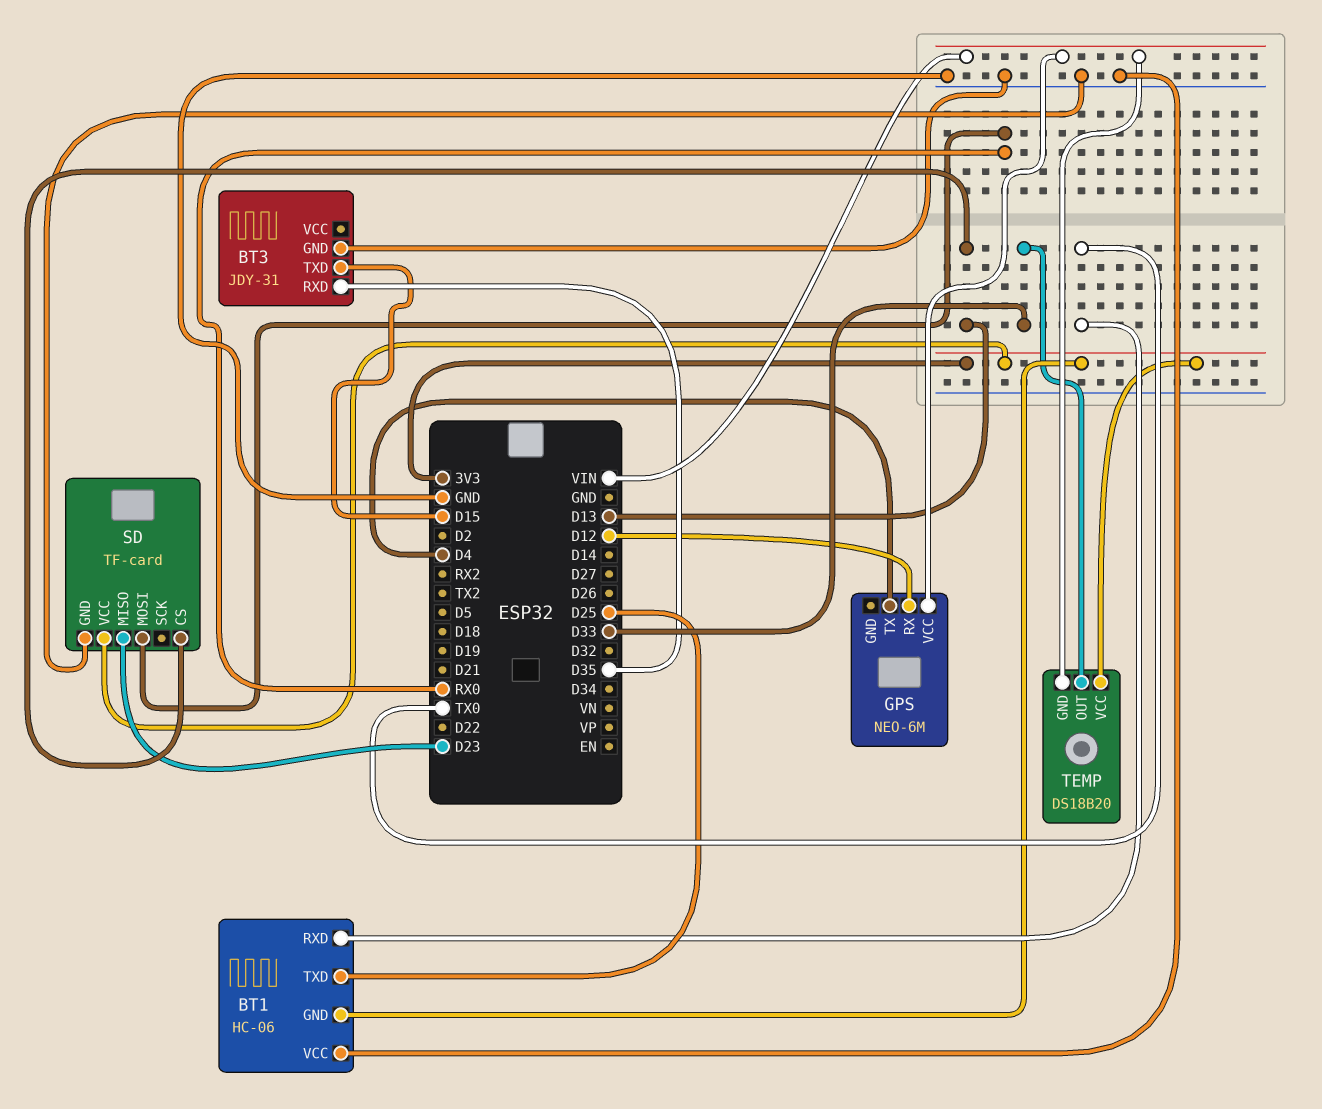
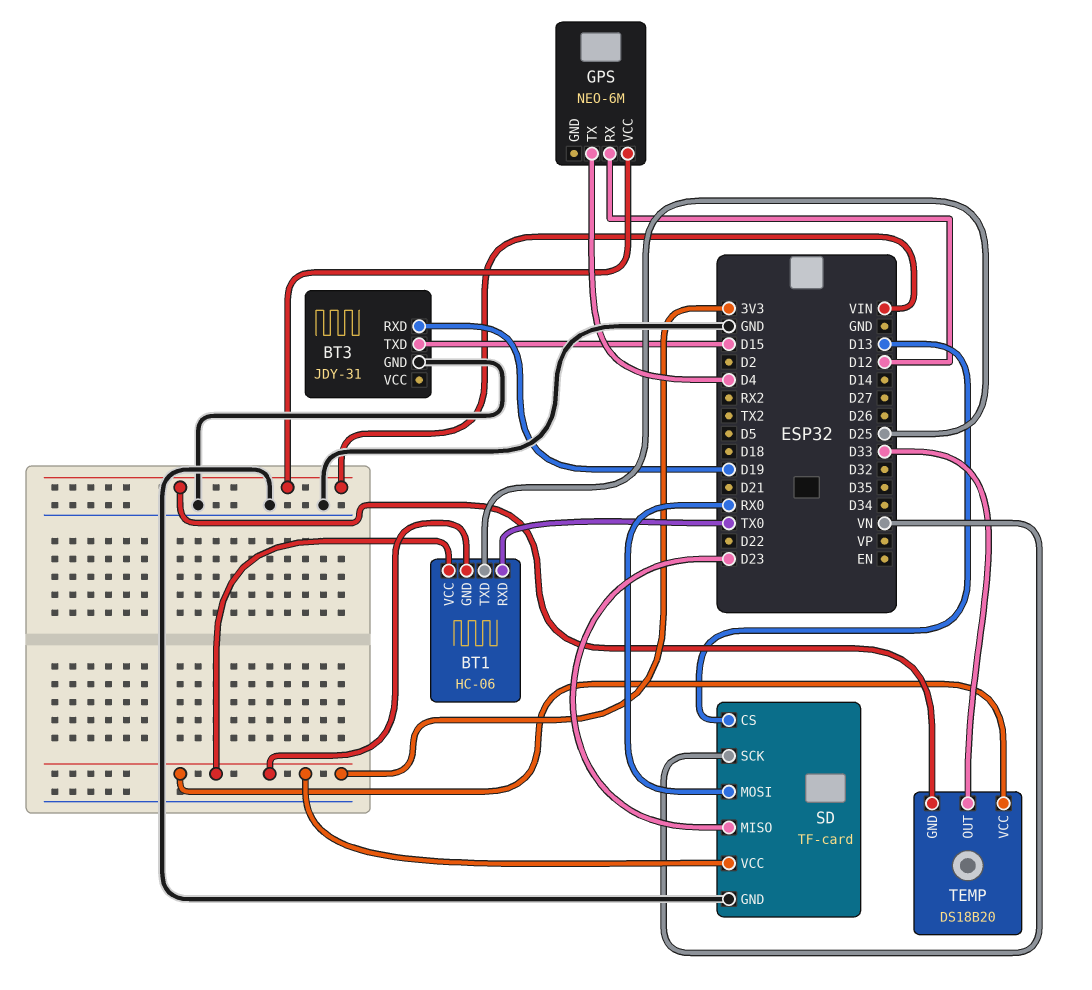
BT1 pin VCC: GND -> 3V3
BT3 pin RXD: D35 -> D19
SD pin SCK: none -> VN

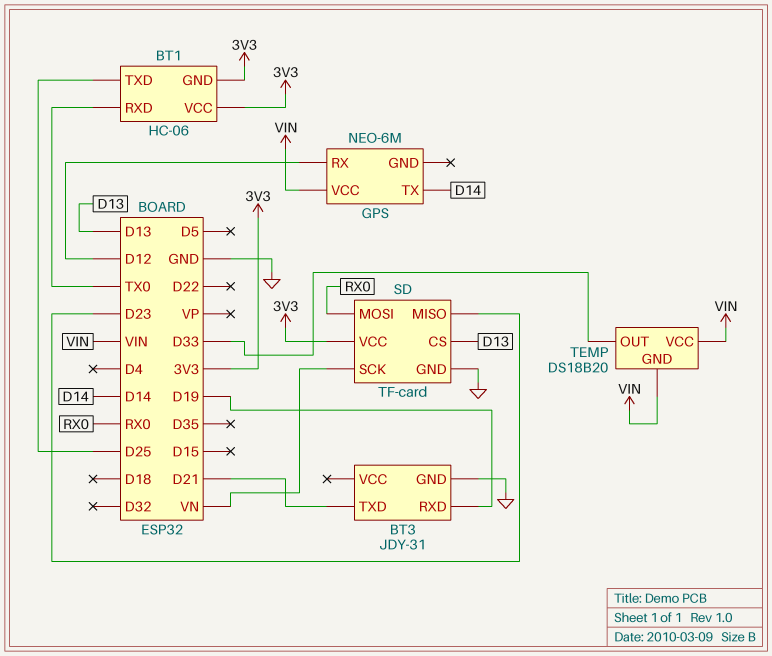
BT3 pin TXD: D15 -> D21
GPS pin TX: D4 -> D14
TEMP pin VCC: 3V3 -> VIN

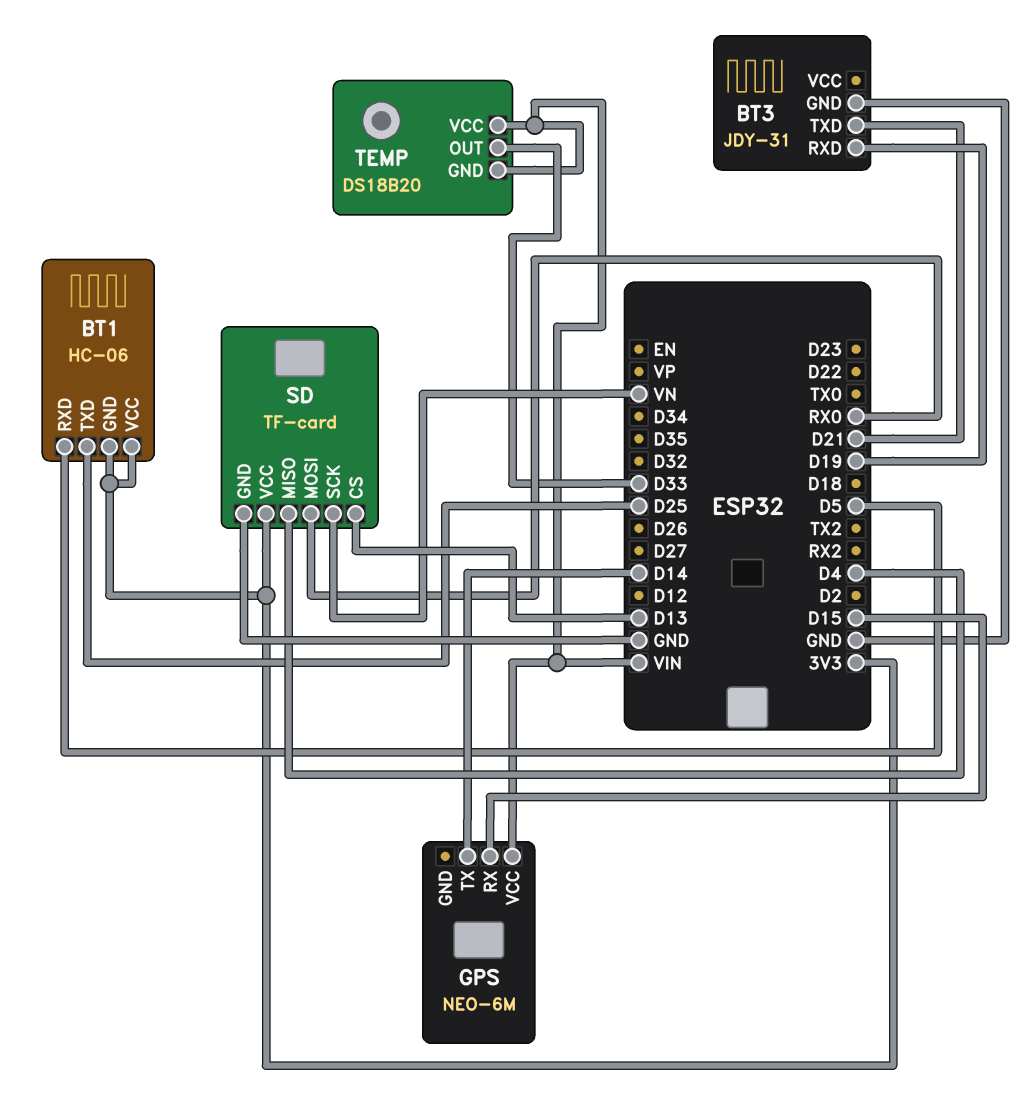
BT1 pin RXD: TX0 -> D5
GPS pin RX: D12 -> D15
SD pin MISO: D23 -> D4

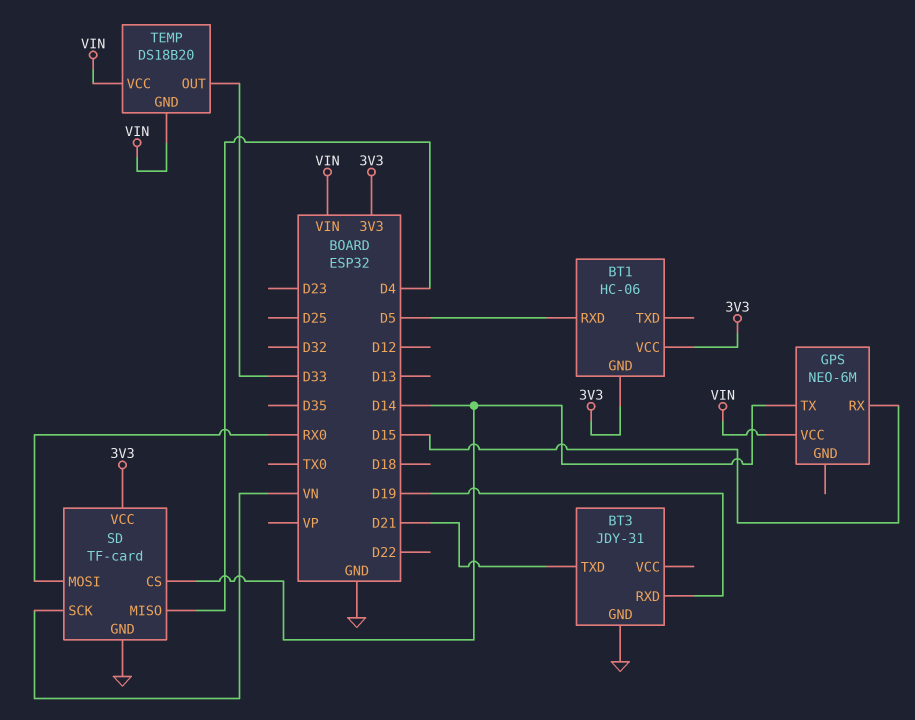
BT1 pin TXD: D25 -> none
SD pin CS: D13 -> D14

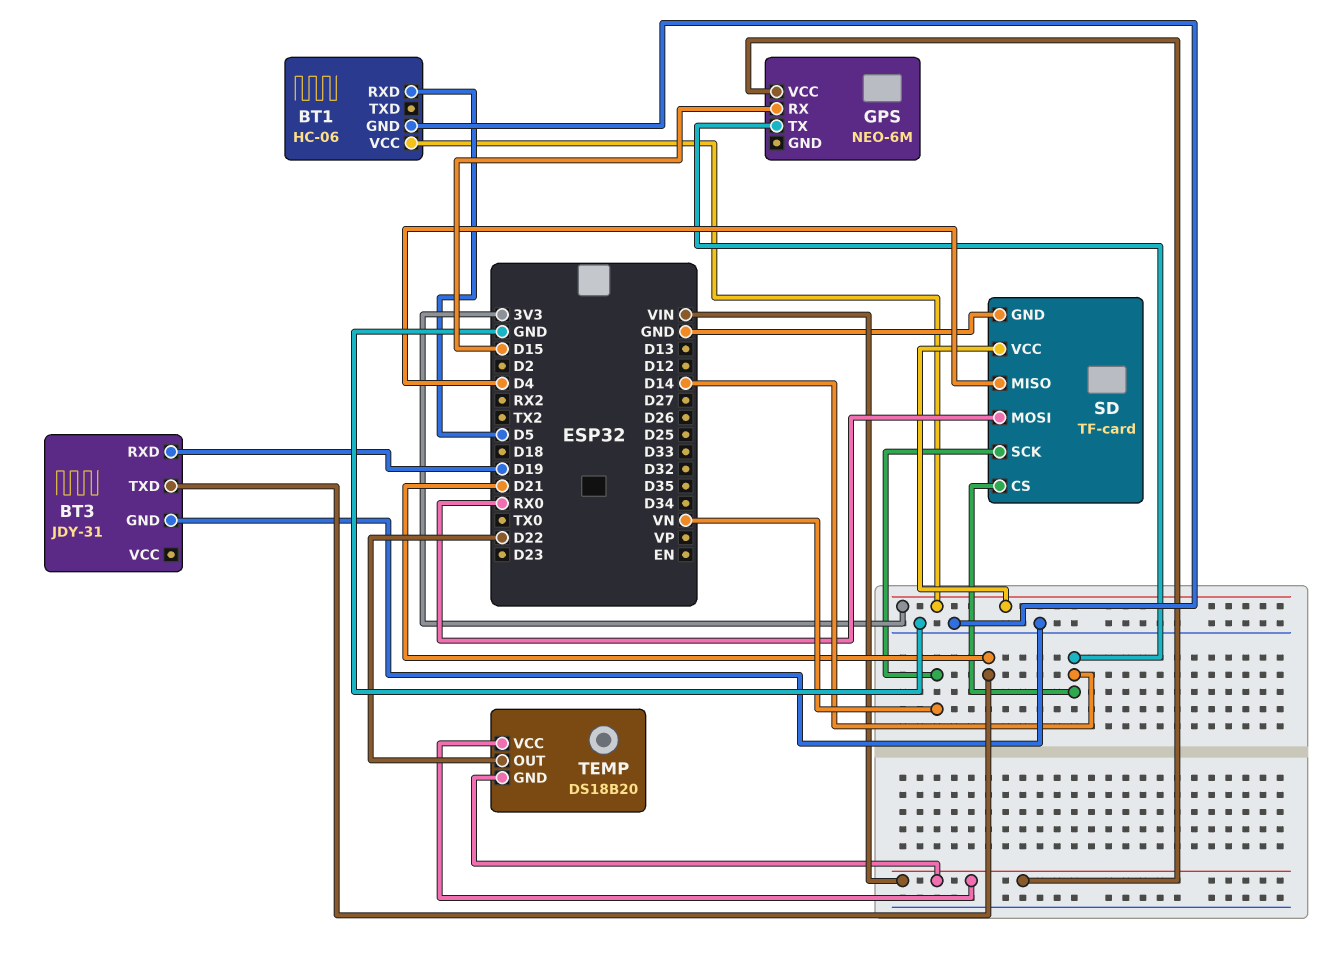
BT1 pin GND: 3V3 -> GND
TEMP pin OUT: D33 -> D22

